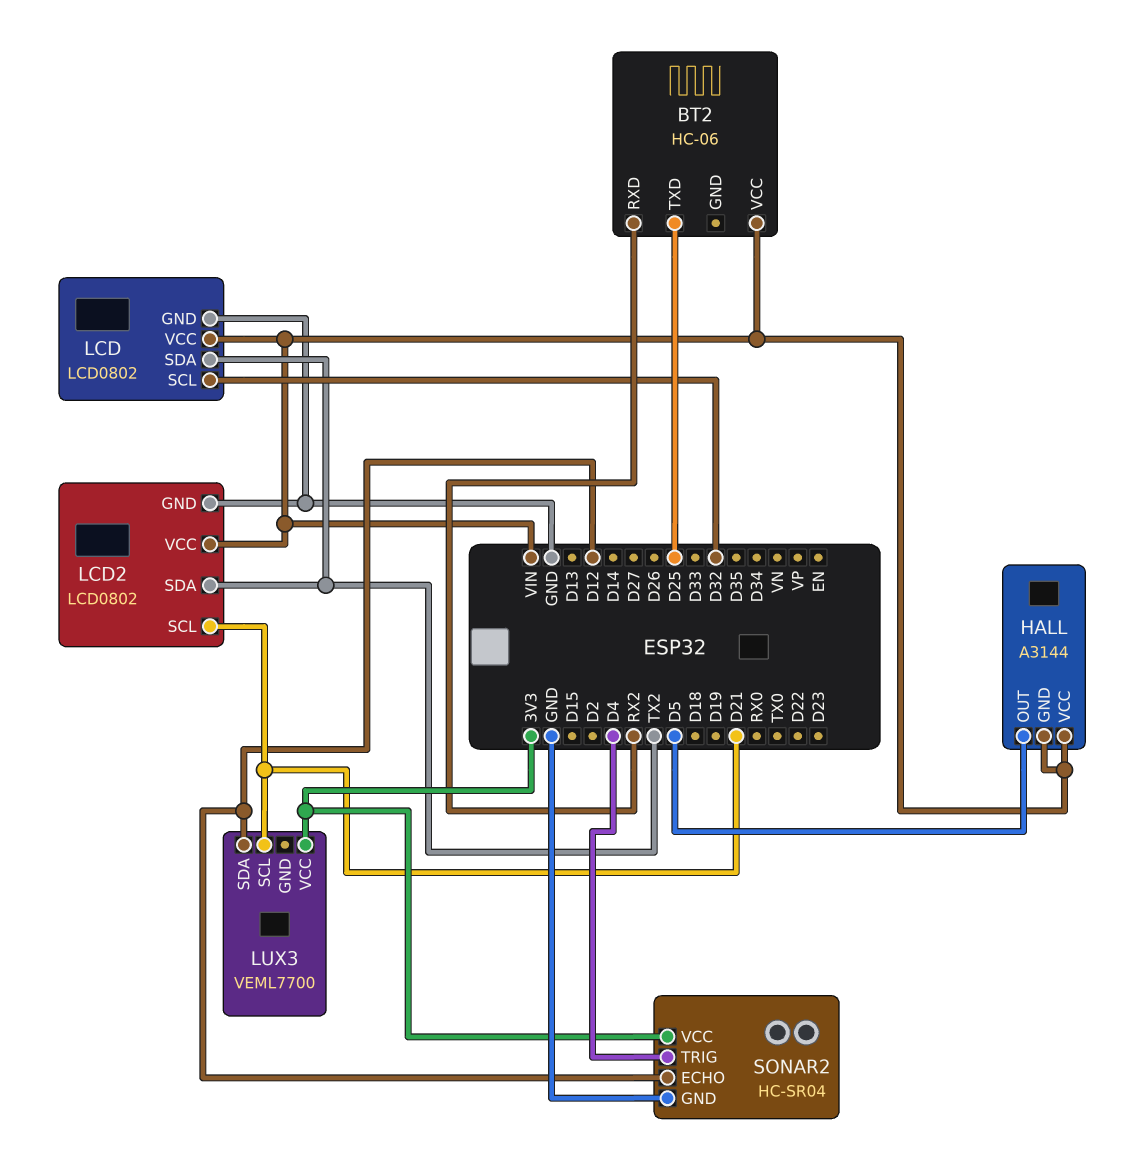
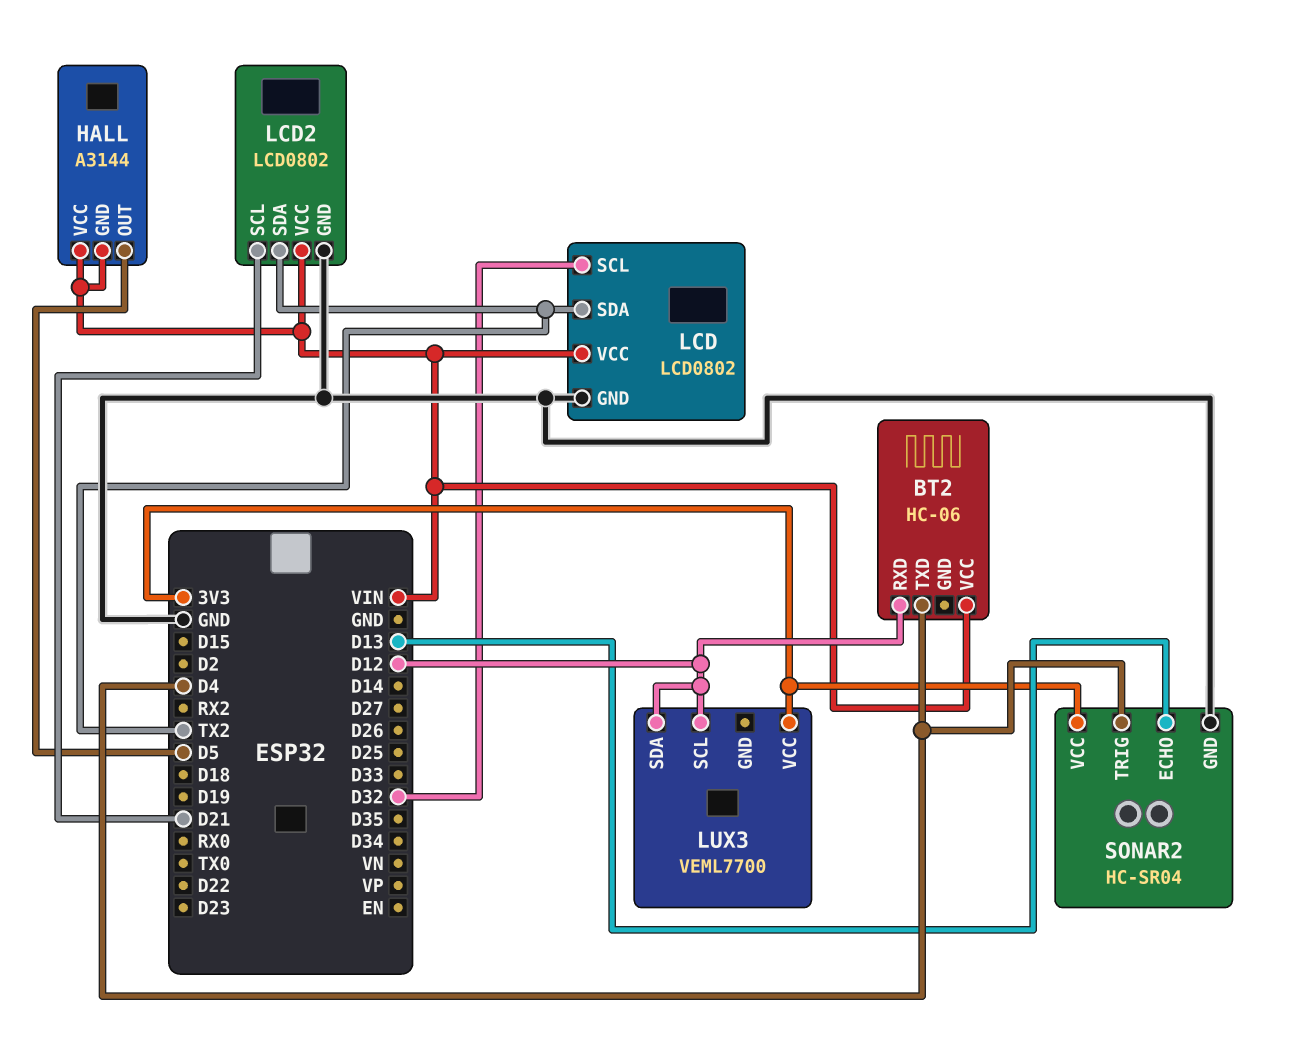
BT2 pin RXD: RX2 -> D12
BT2 pin TXD: D25 -> D4
LUX3 pin SCL: D21 -> D12
SONAR2 pin ECHO: D12 -> D13

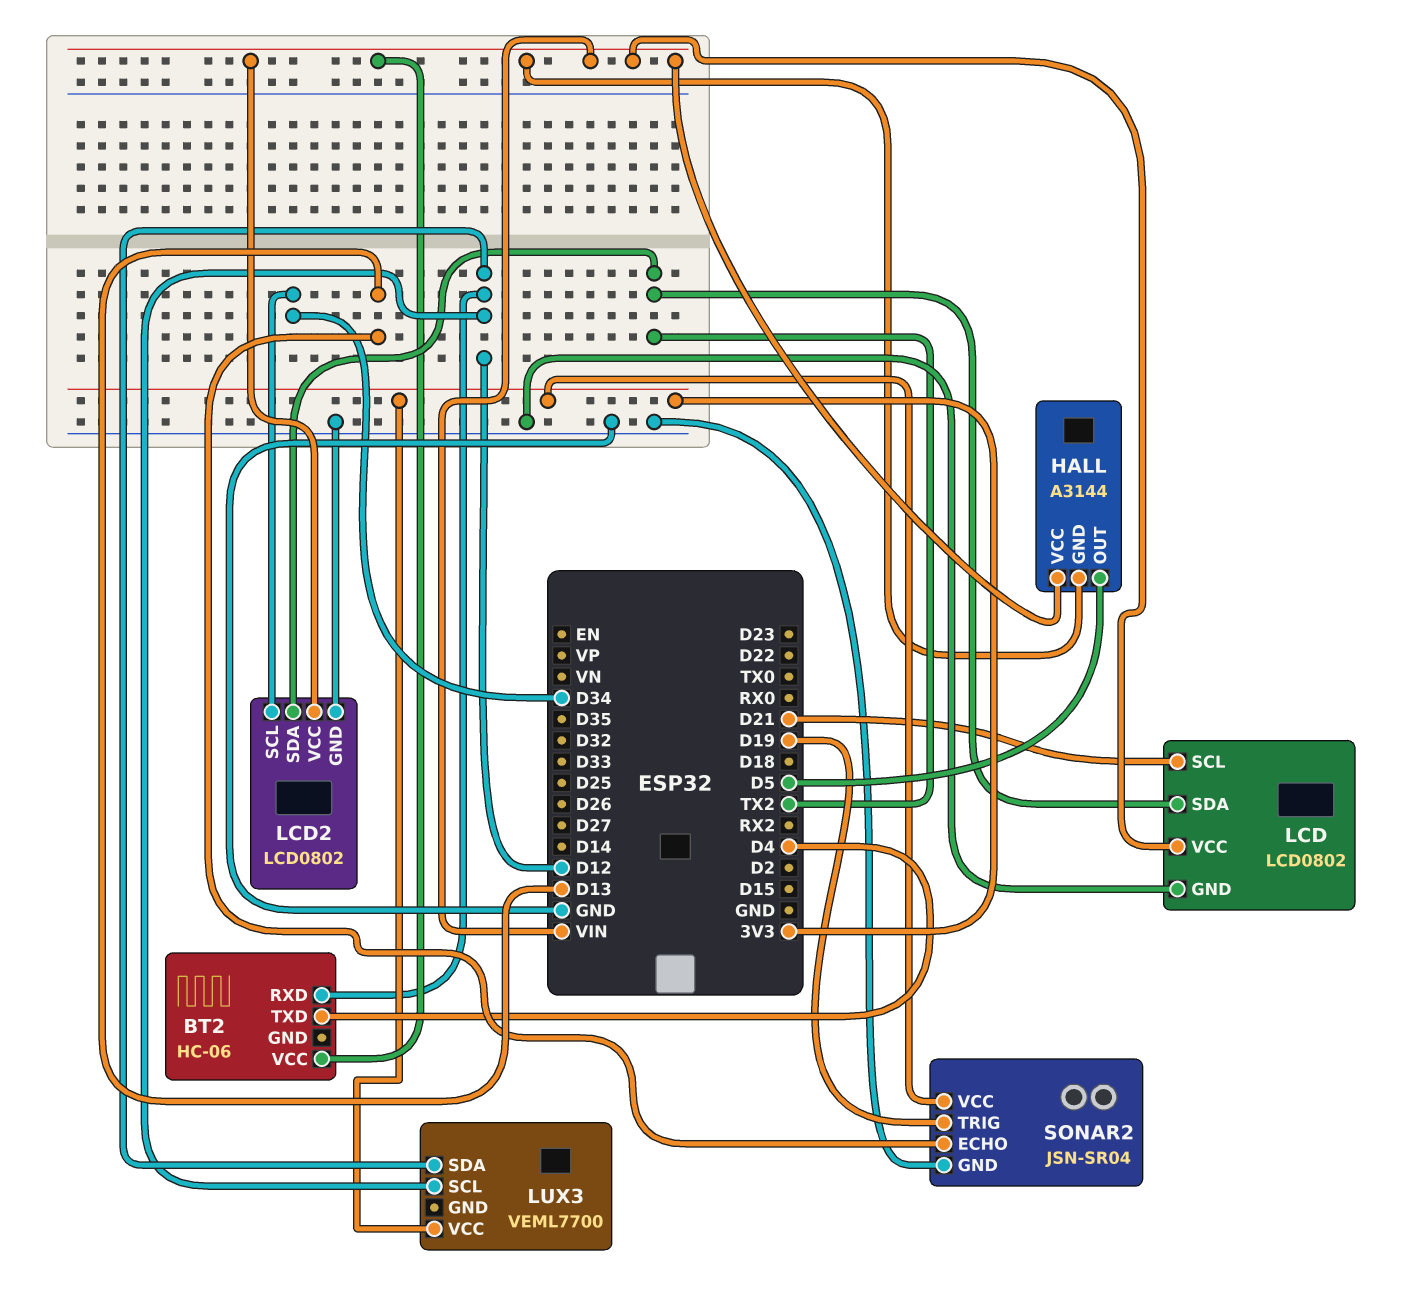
LCD pin SCL: D32 -> D21
LCD2 pin SCL: D21 -> D34
SONAR2: HC-SR04 -> JSN-SR04
SONAR2 pin TRIG: D4 -> D19

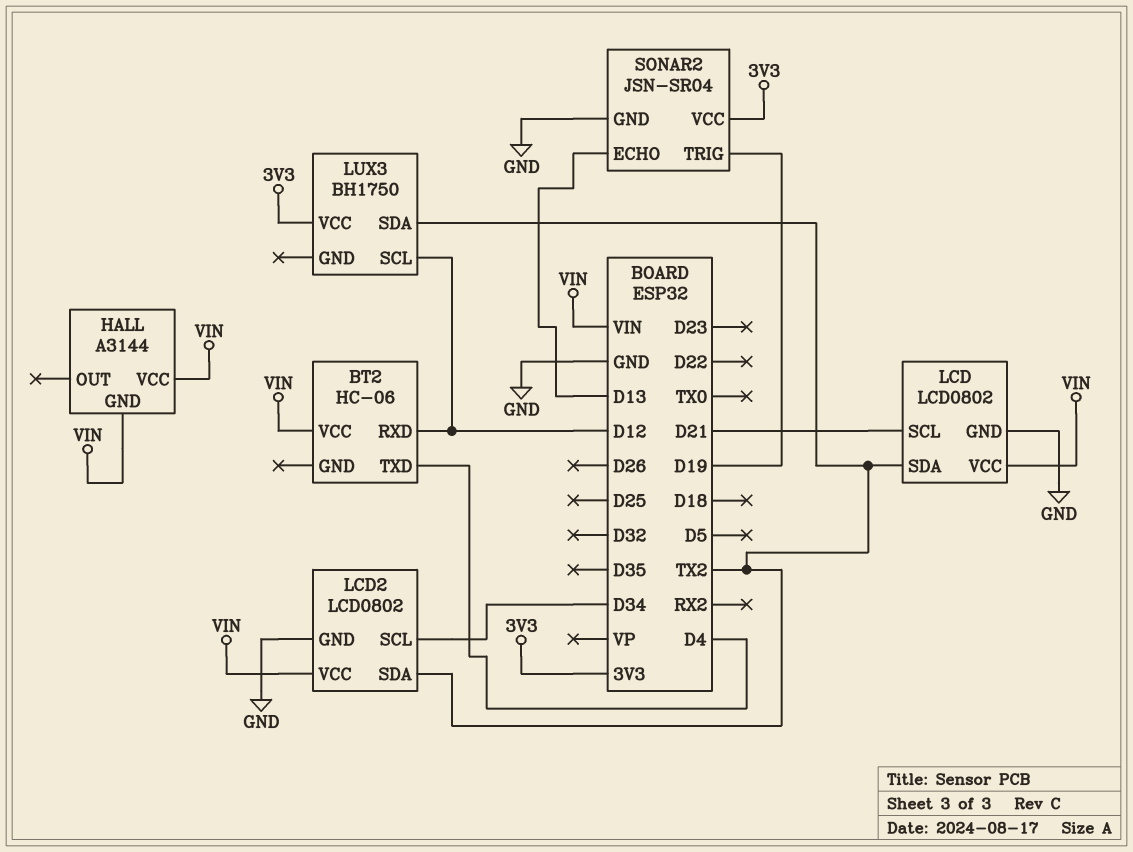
HALL pin OUT: D5 -> none
LUX3: VEML7700 -> BH1750
LUX3 pin SDA: D12 -> TX2

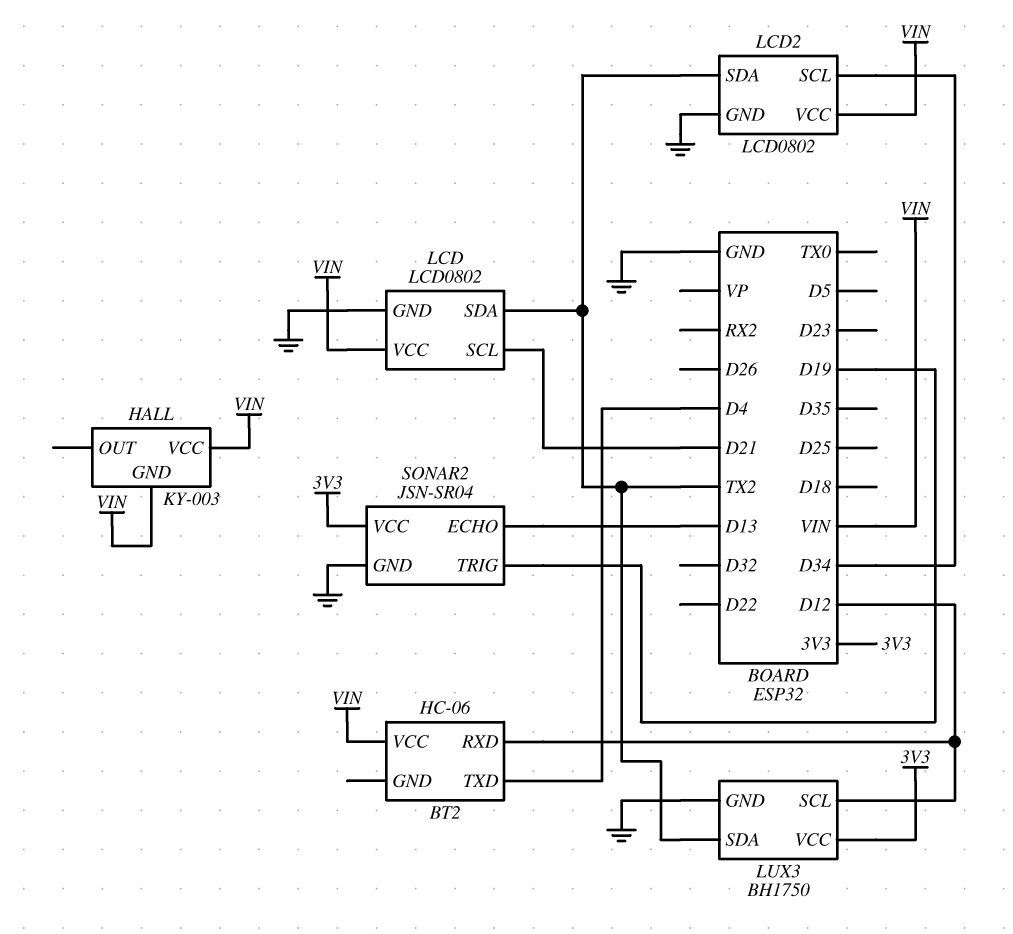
HALL: A3144 -> KY-003
LUX3 pin GND: none -> GND

